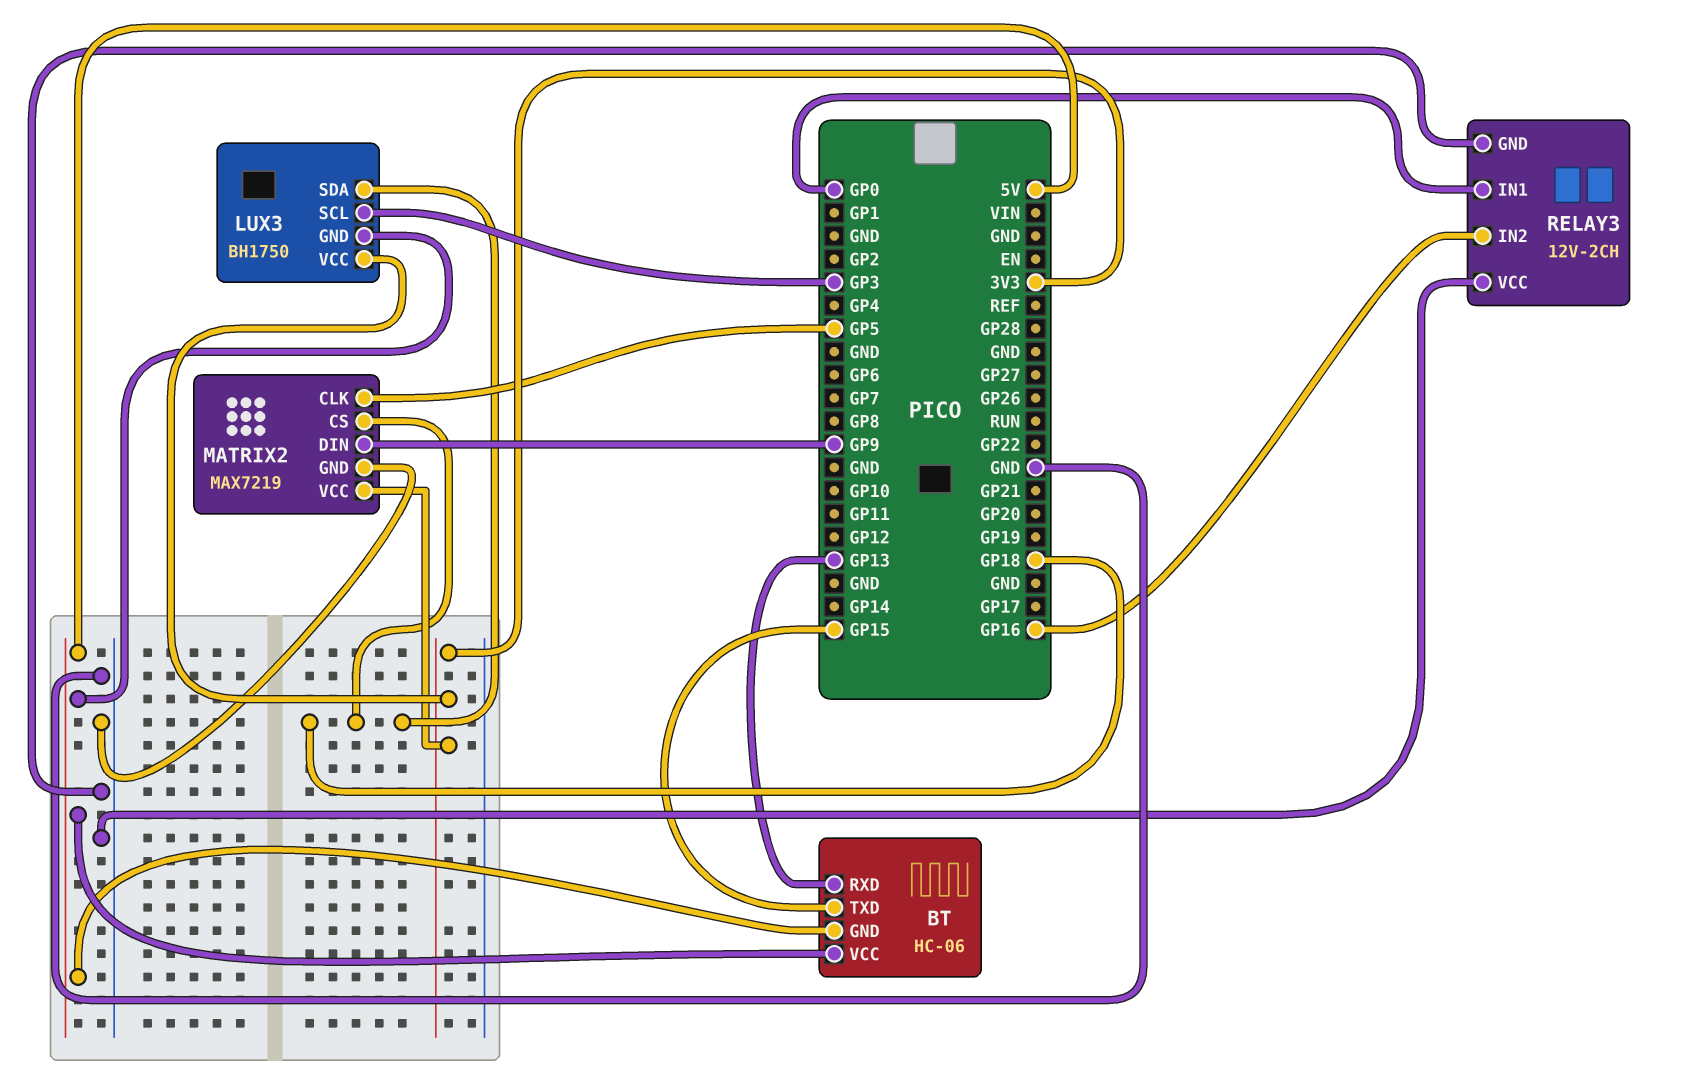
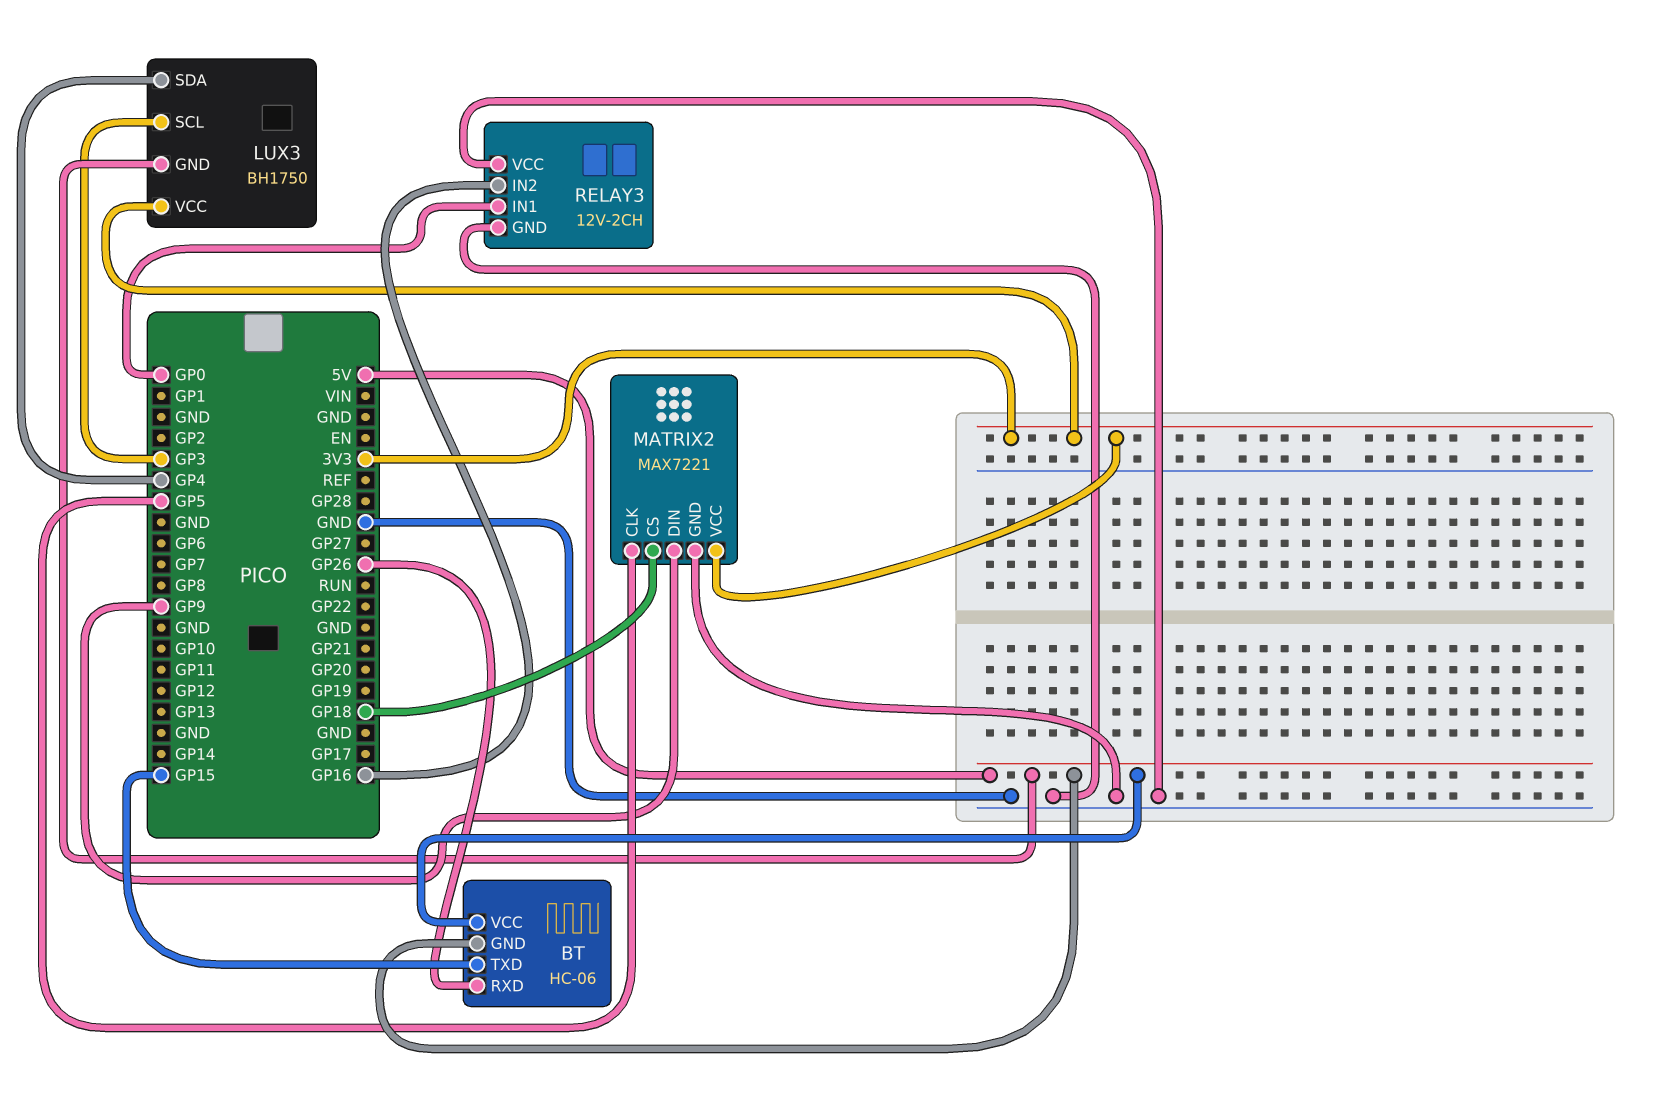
BT pin RXD: GP13 -> GP26
LUX3 pin SDA: GP18 -> GP4
MATRIX2: MAX7219 -> MAX7221

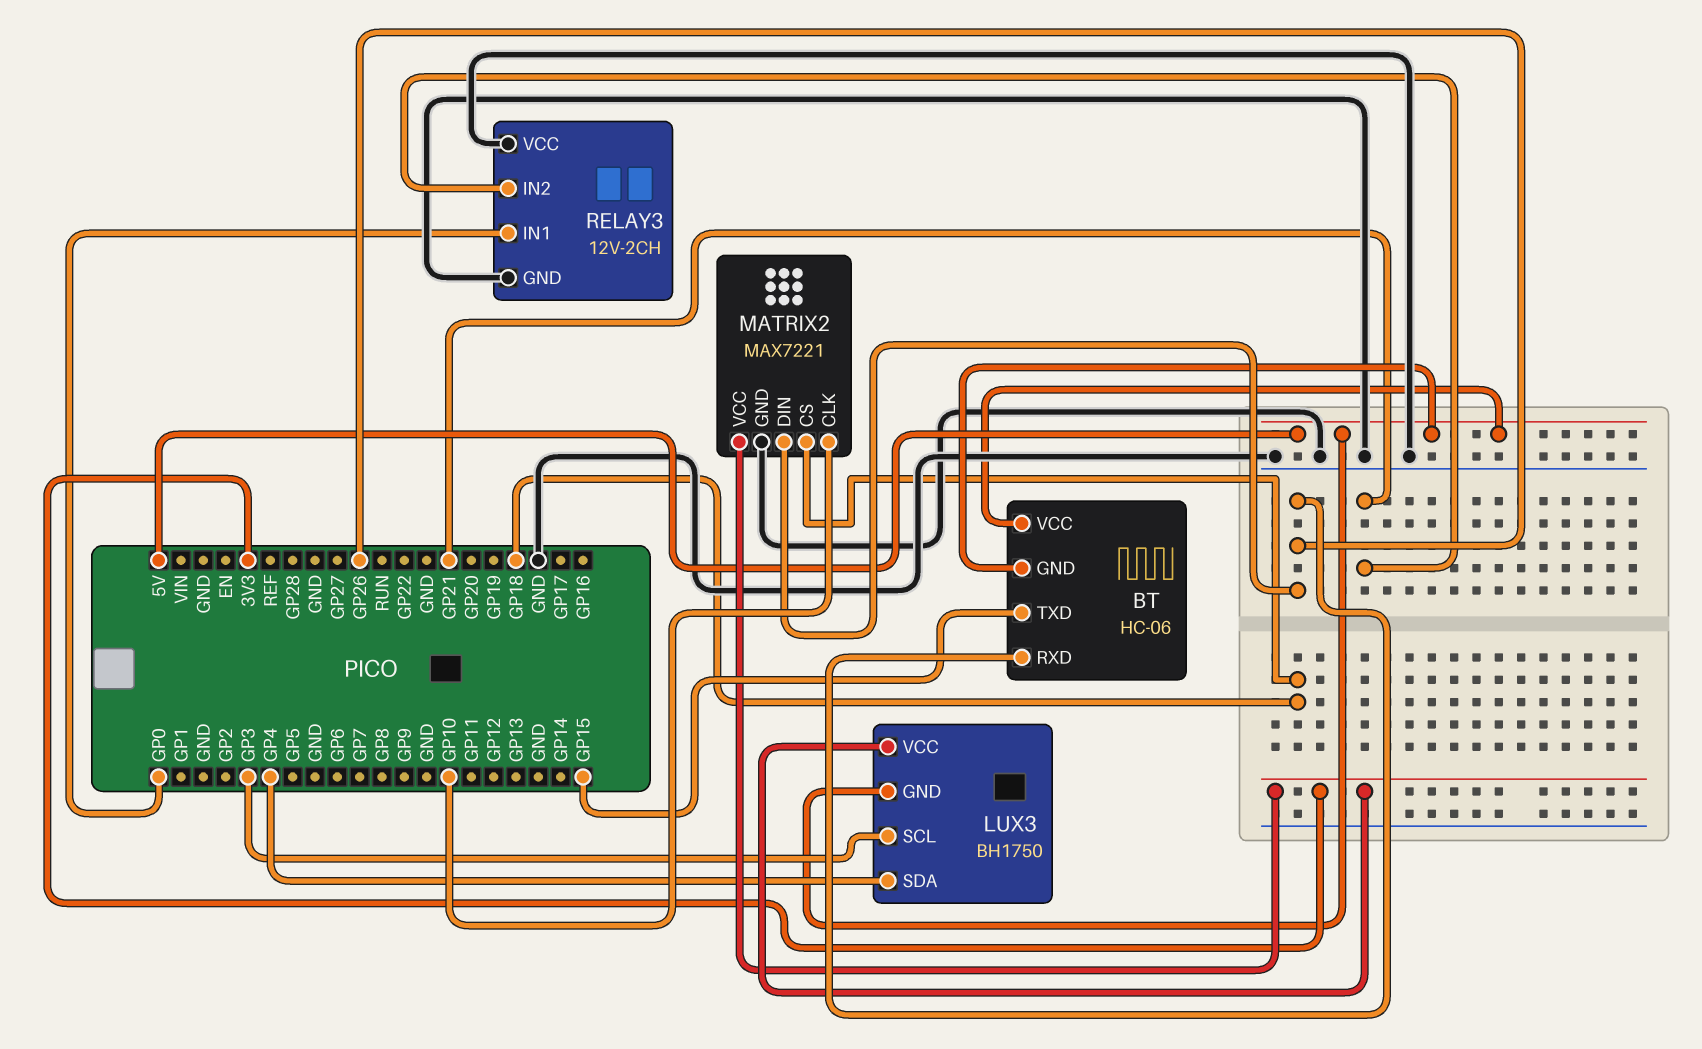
MATRIX2 pin CLK: GP5 -> GP10
MATRIX2 pin DIN: GP9 -> GP26
RELAY3 pin IN2: GP16 -> GP21

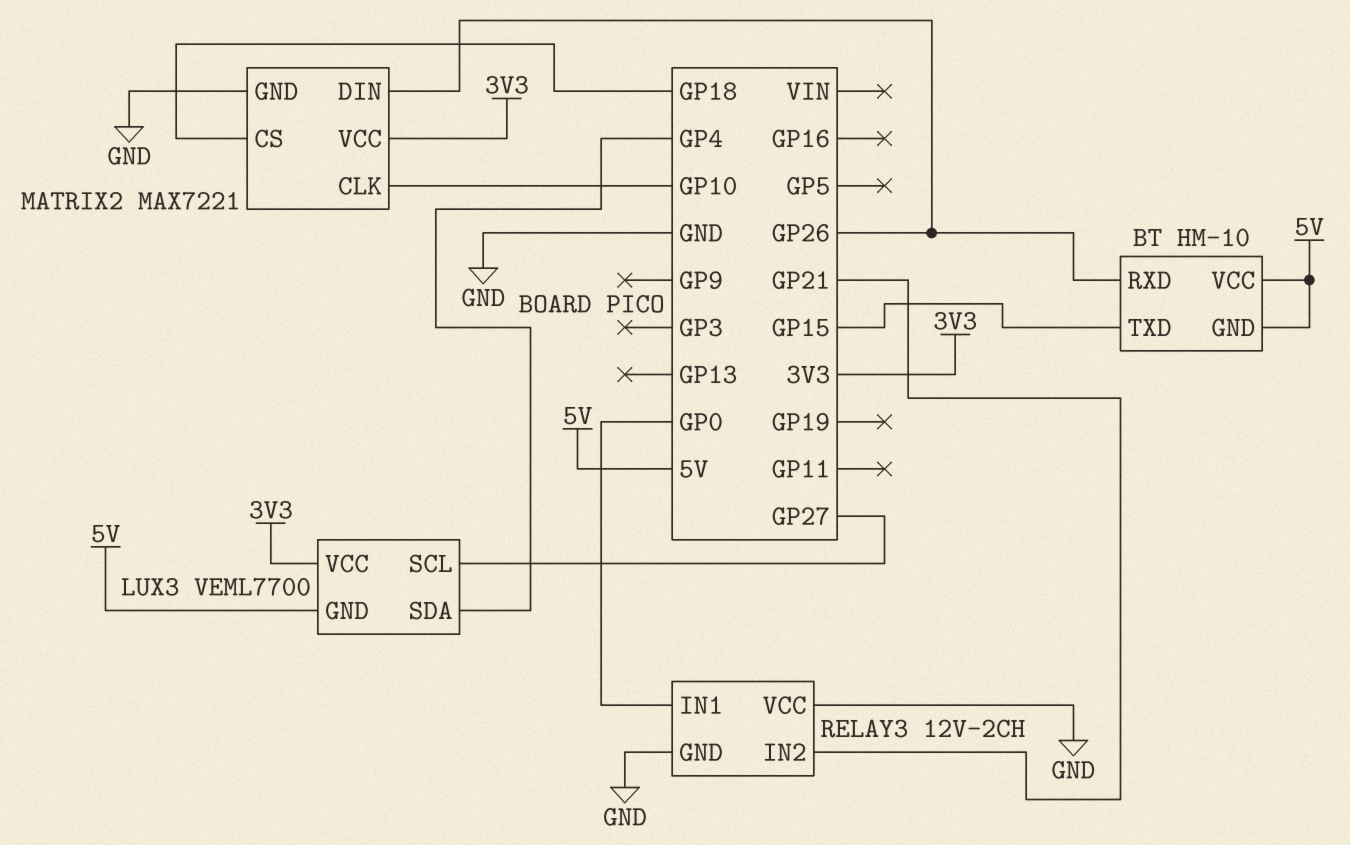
BT: HC-06 -> HM-10
LUX3: BH1750 -> VEML7700
LUX3 pin SCL: GP3 -> GP27

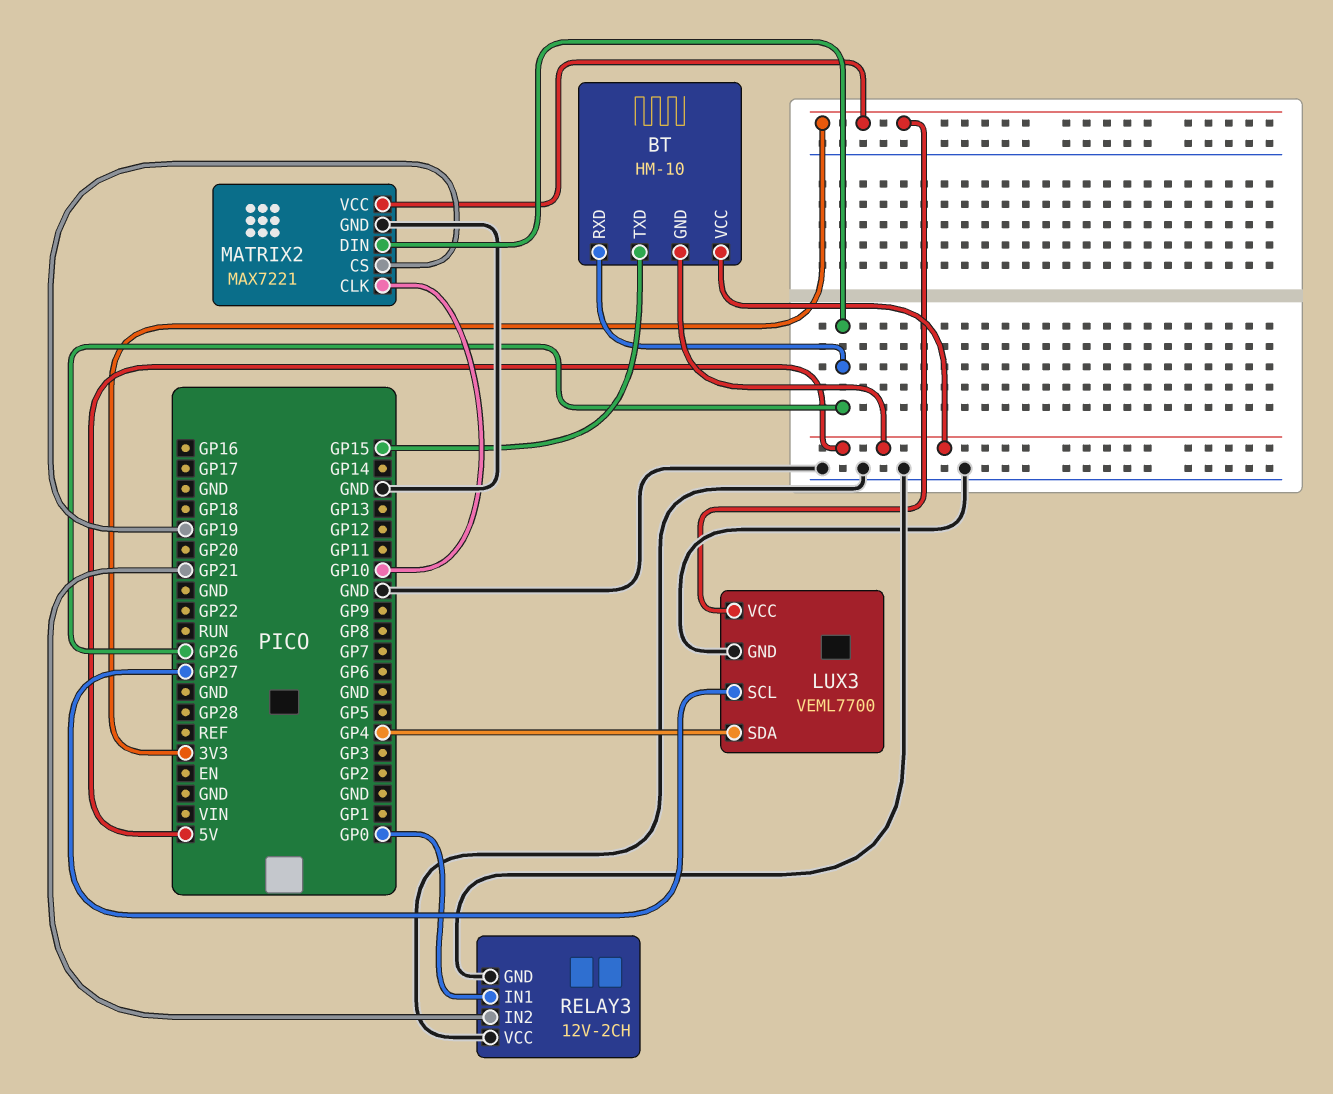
LUX3 pin GND: 5V -> GND
MATRIX2 pin CS: GP18 -> GP19

